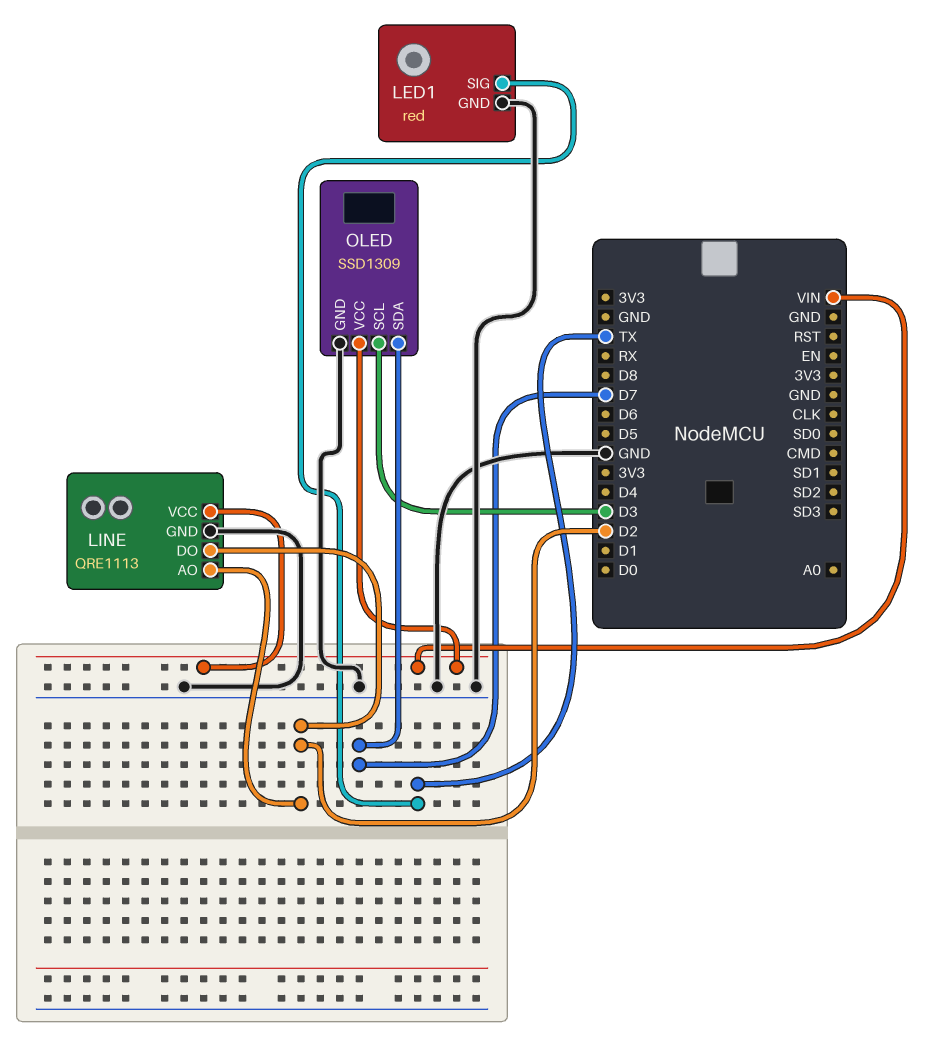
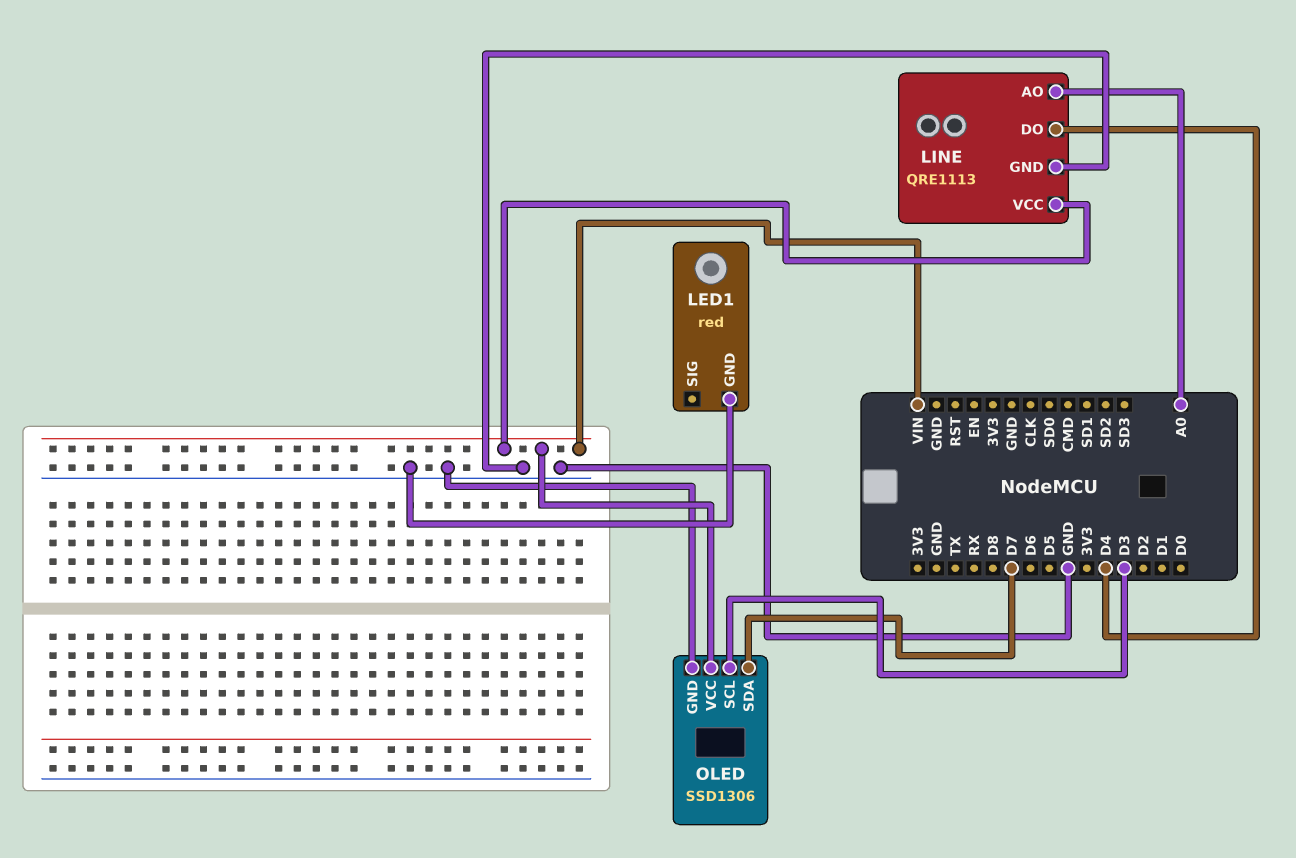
LED1 pin SIG: TX -> none
LINE pin AO: D2 -> A0
LINE pin DO: D2 -> D4
OLED: SSD1309 -> SSD1306

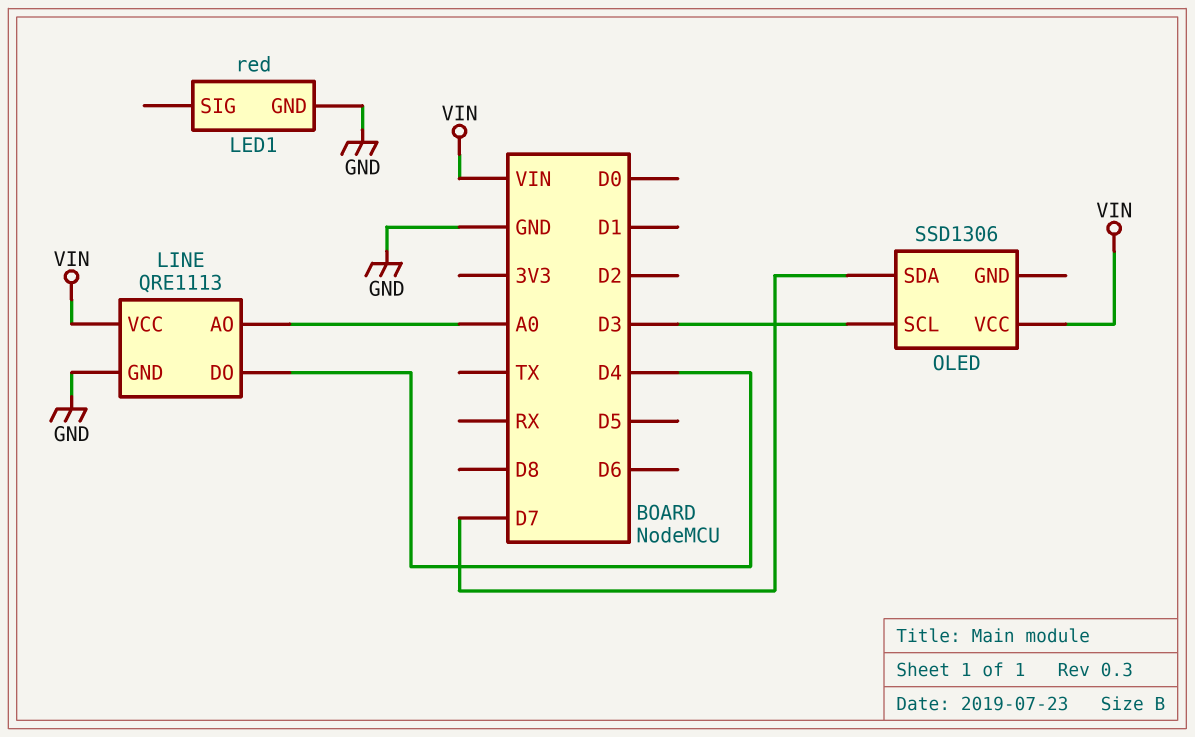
OLED pin GND: GND -> none

